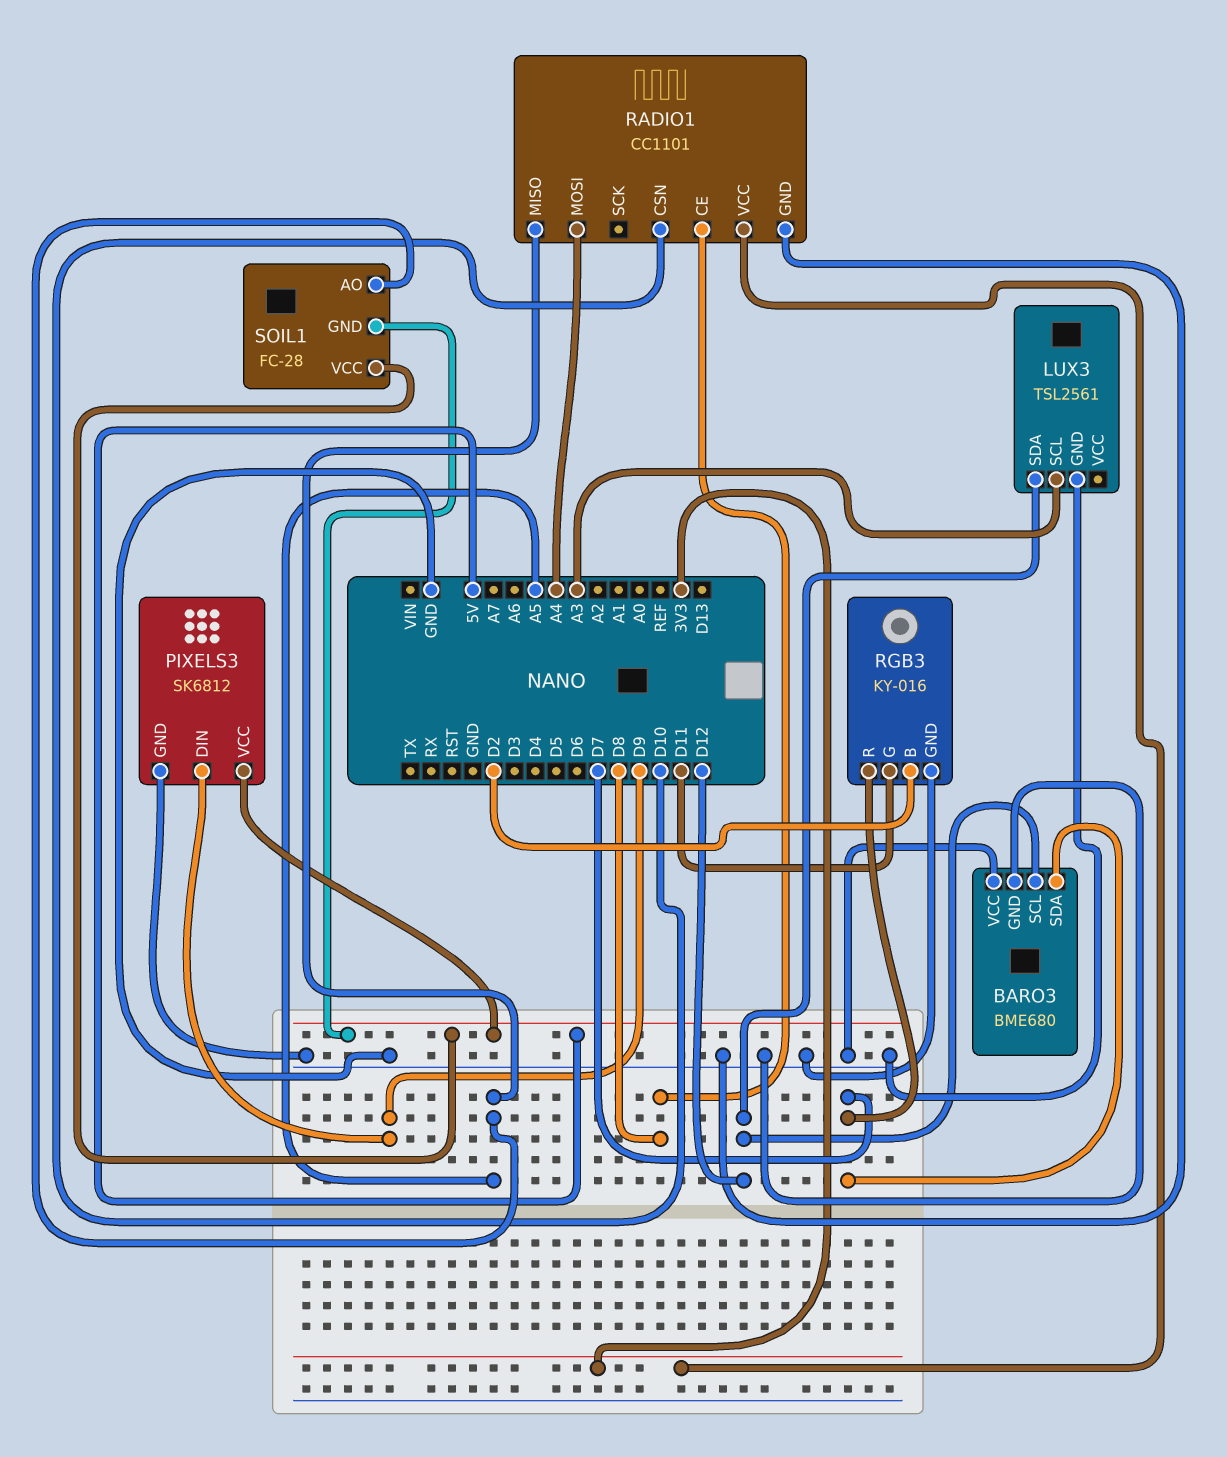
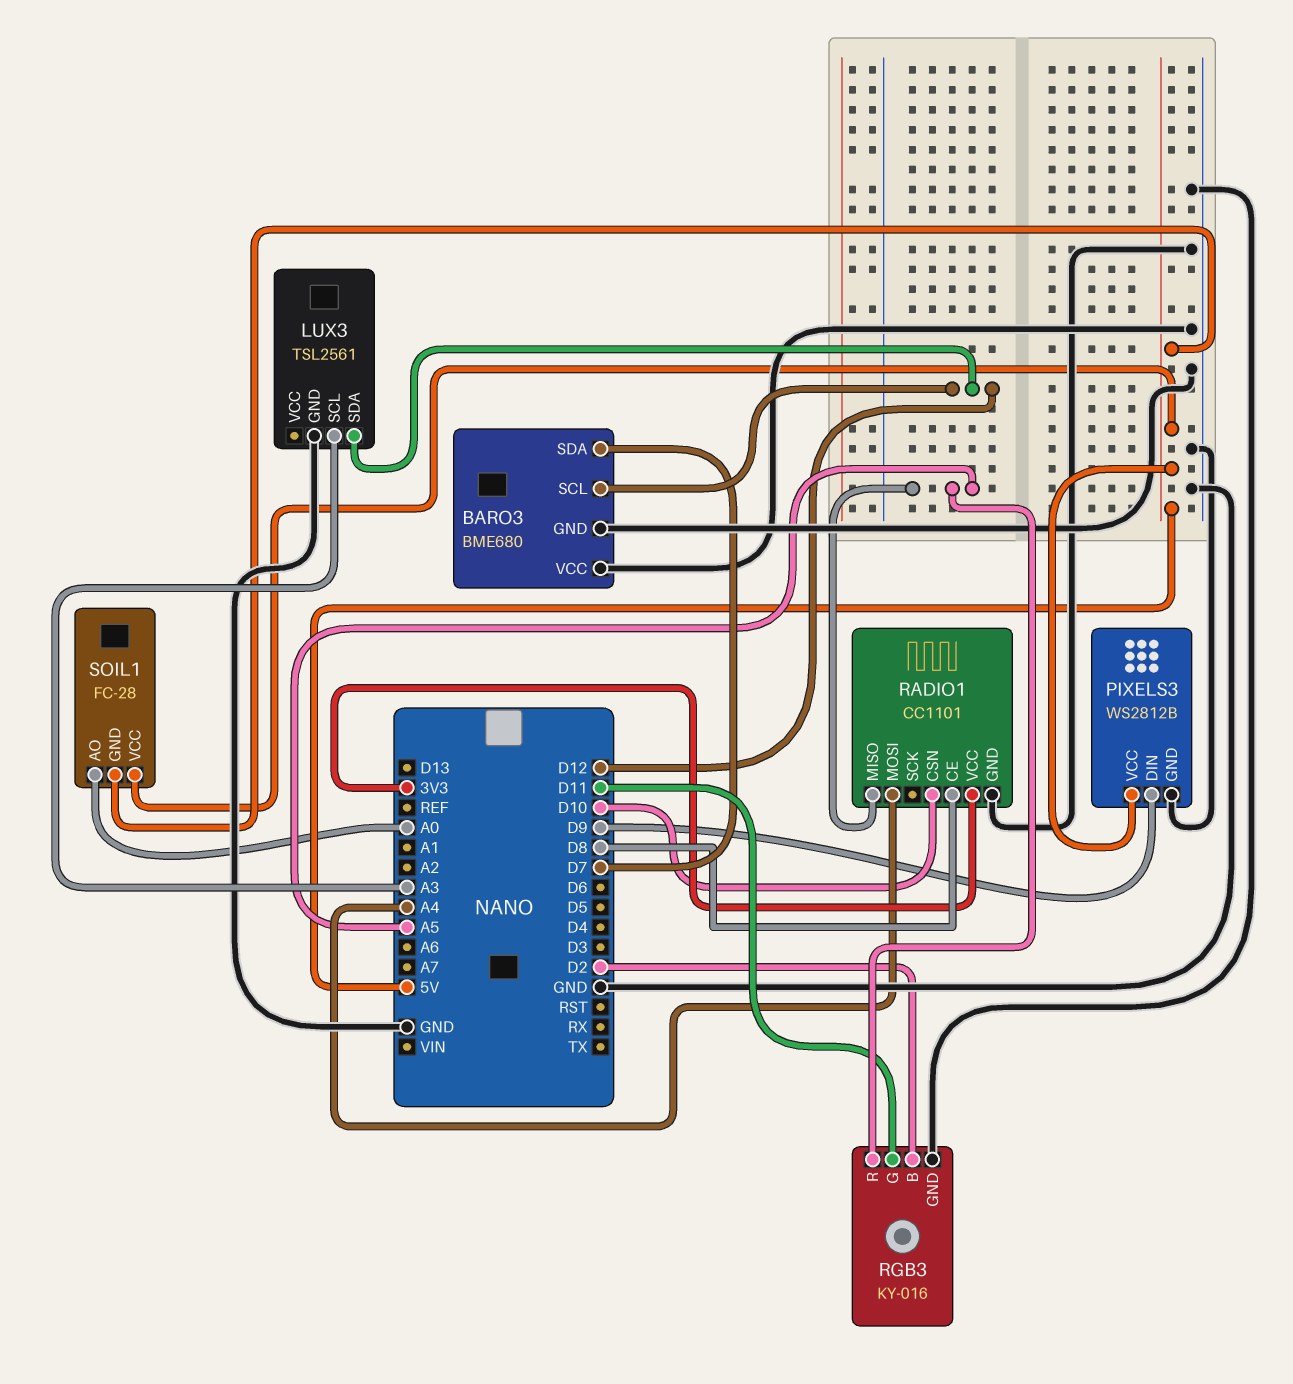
PIXELS3: SK6812 -> WS2812B
RGB3 pin R: D7 -> A5
SOIL1 pin AO: A5 -> A0

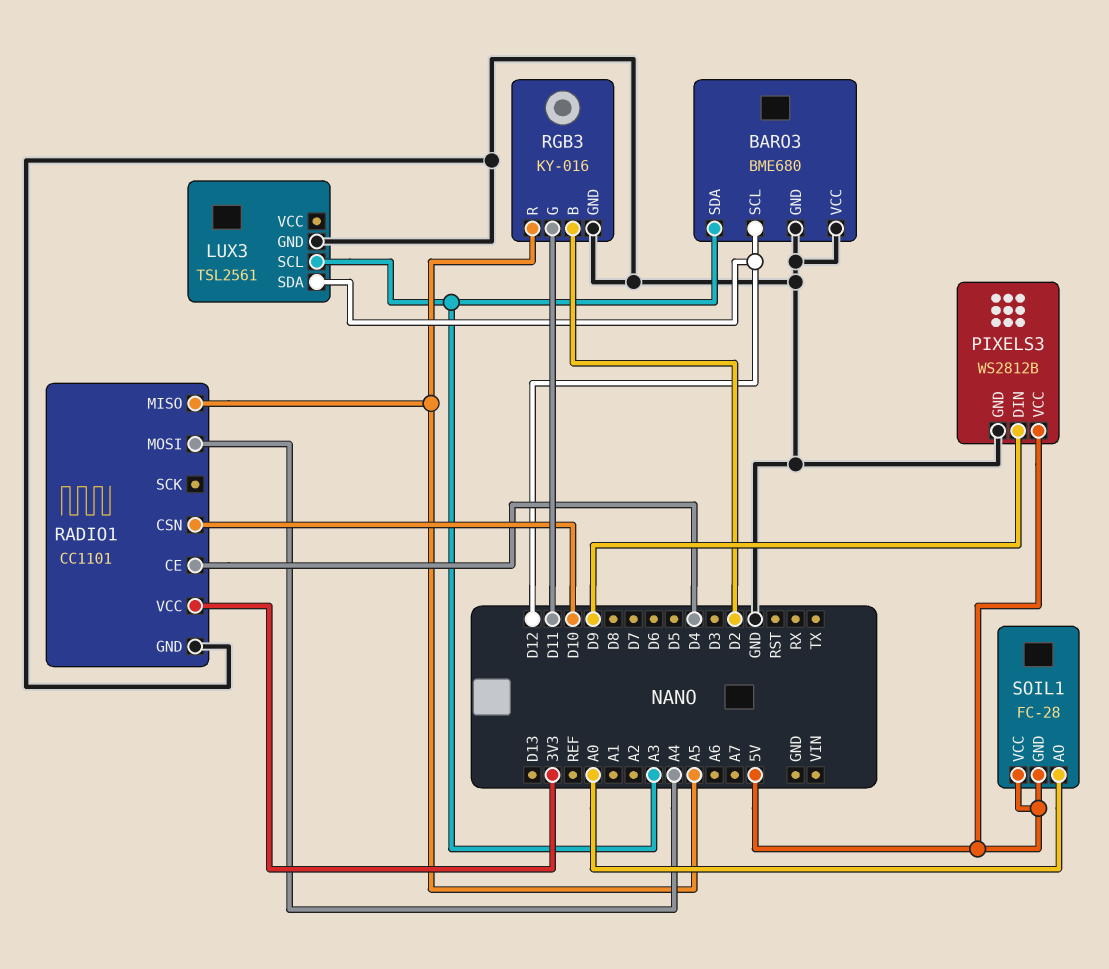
BARO3 pin SDA: D7 -> A3
RADIO1 pin CE: D8 -> D4

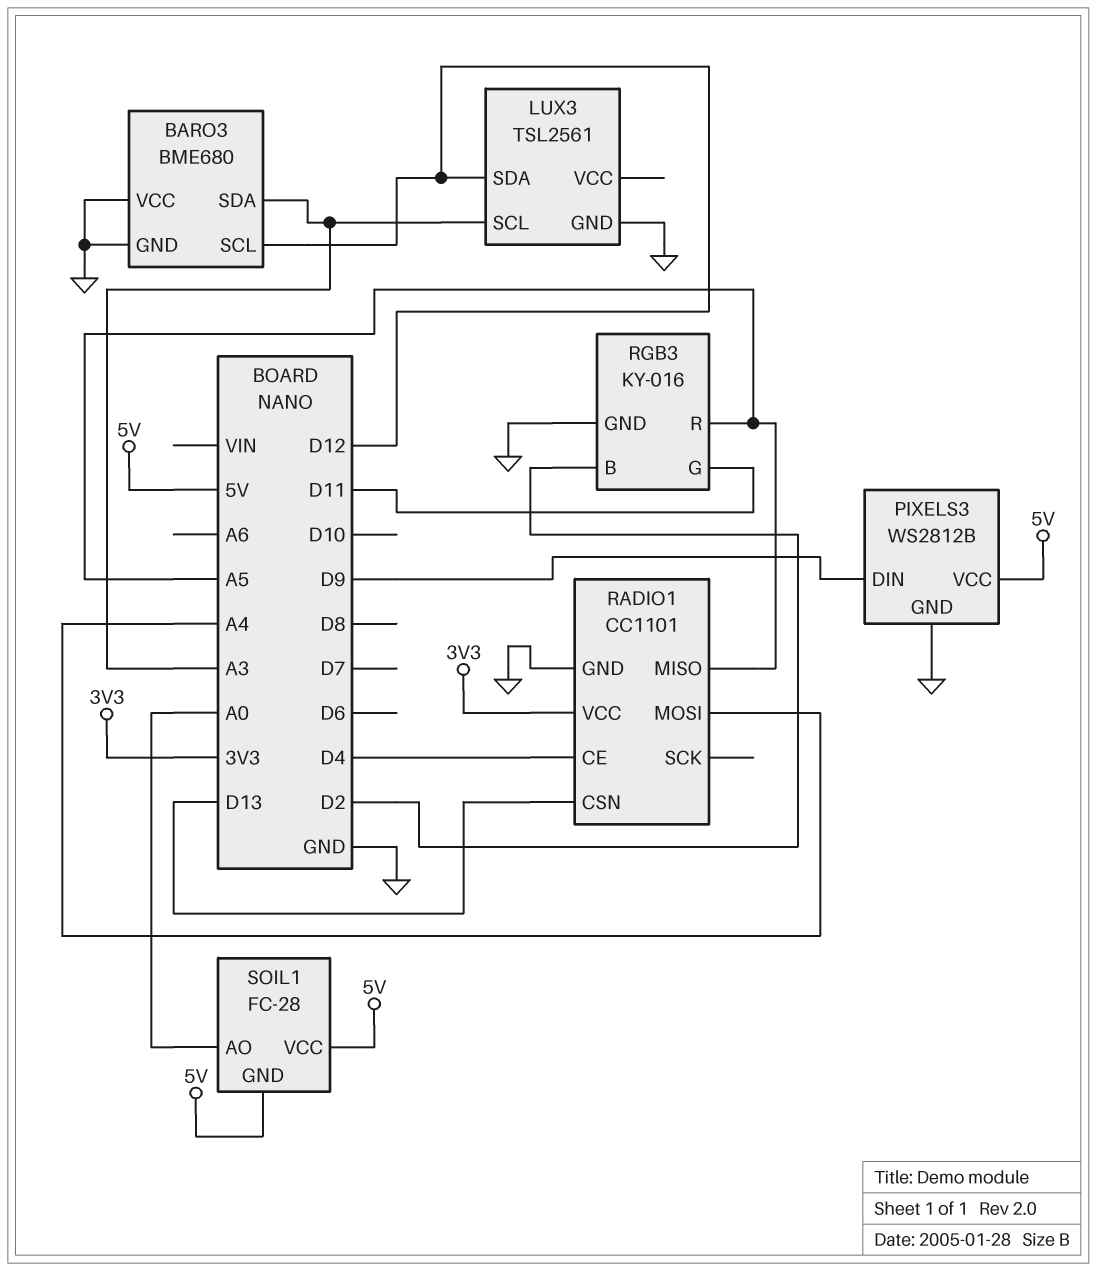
RADIO1 pin CSN: D10 -> D13

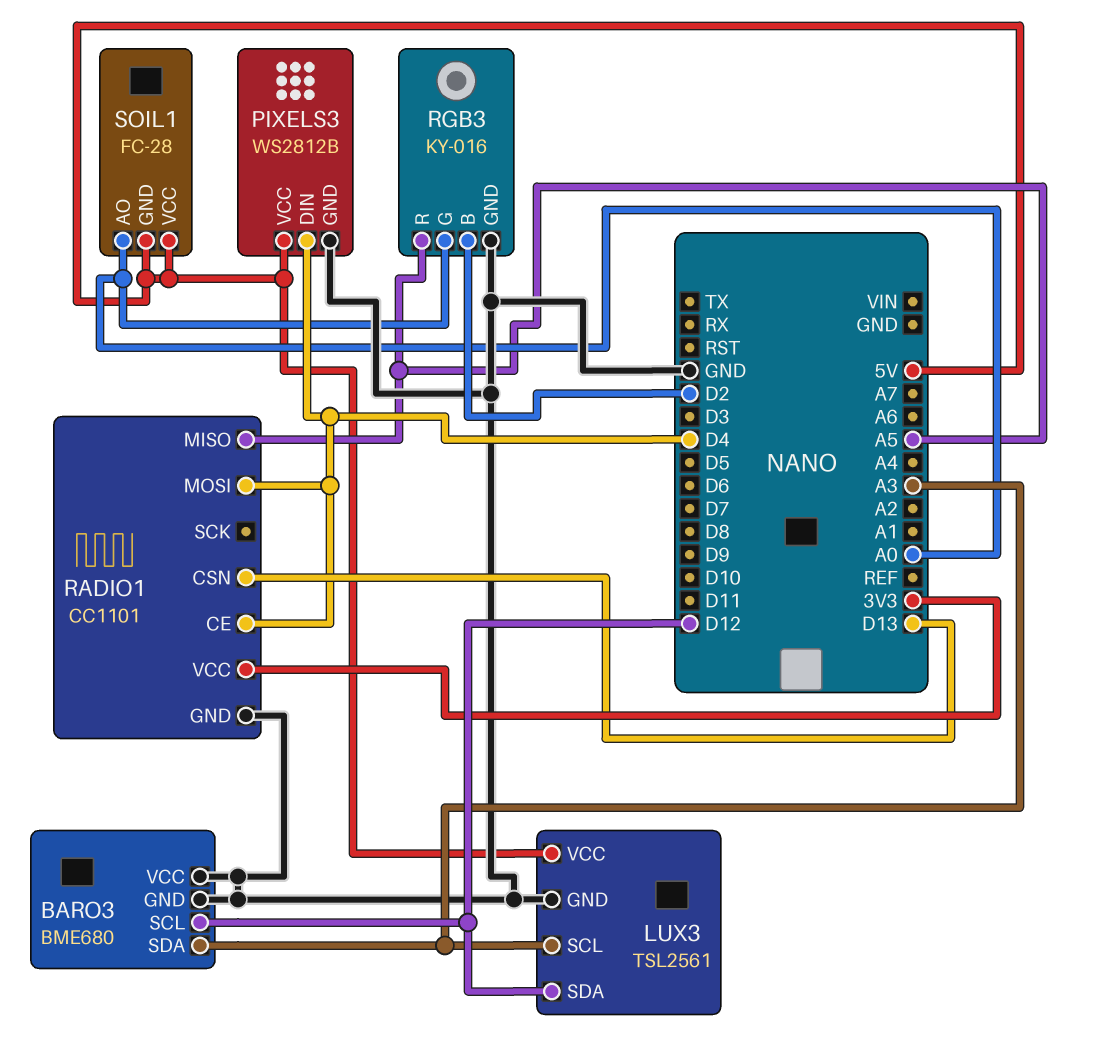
LUX3 pin VCC: none -> 5V
PIXELS3 pin DIN: D9 -> D4
RADIO1 pin MOSI: A4 -> D4
RGB3 pin G: D11 -> A0

